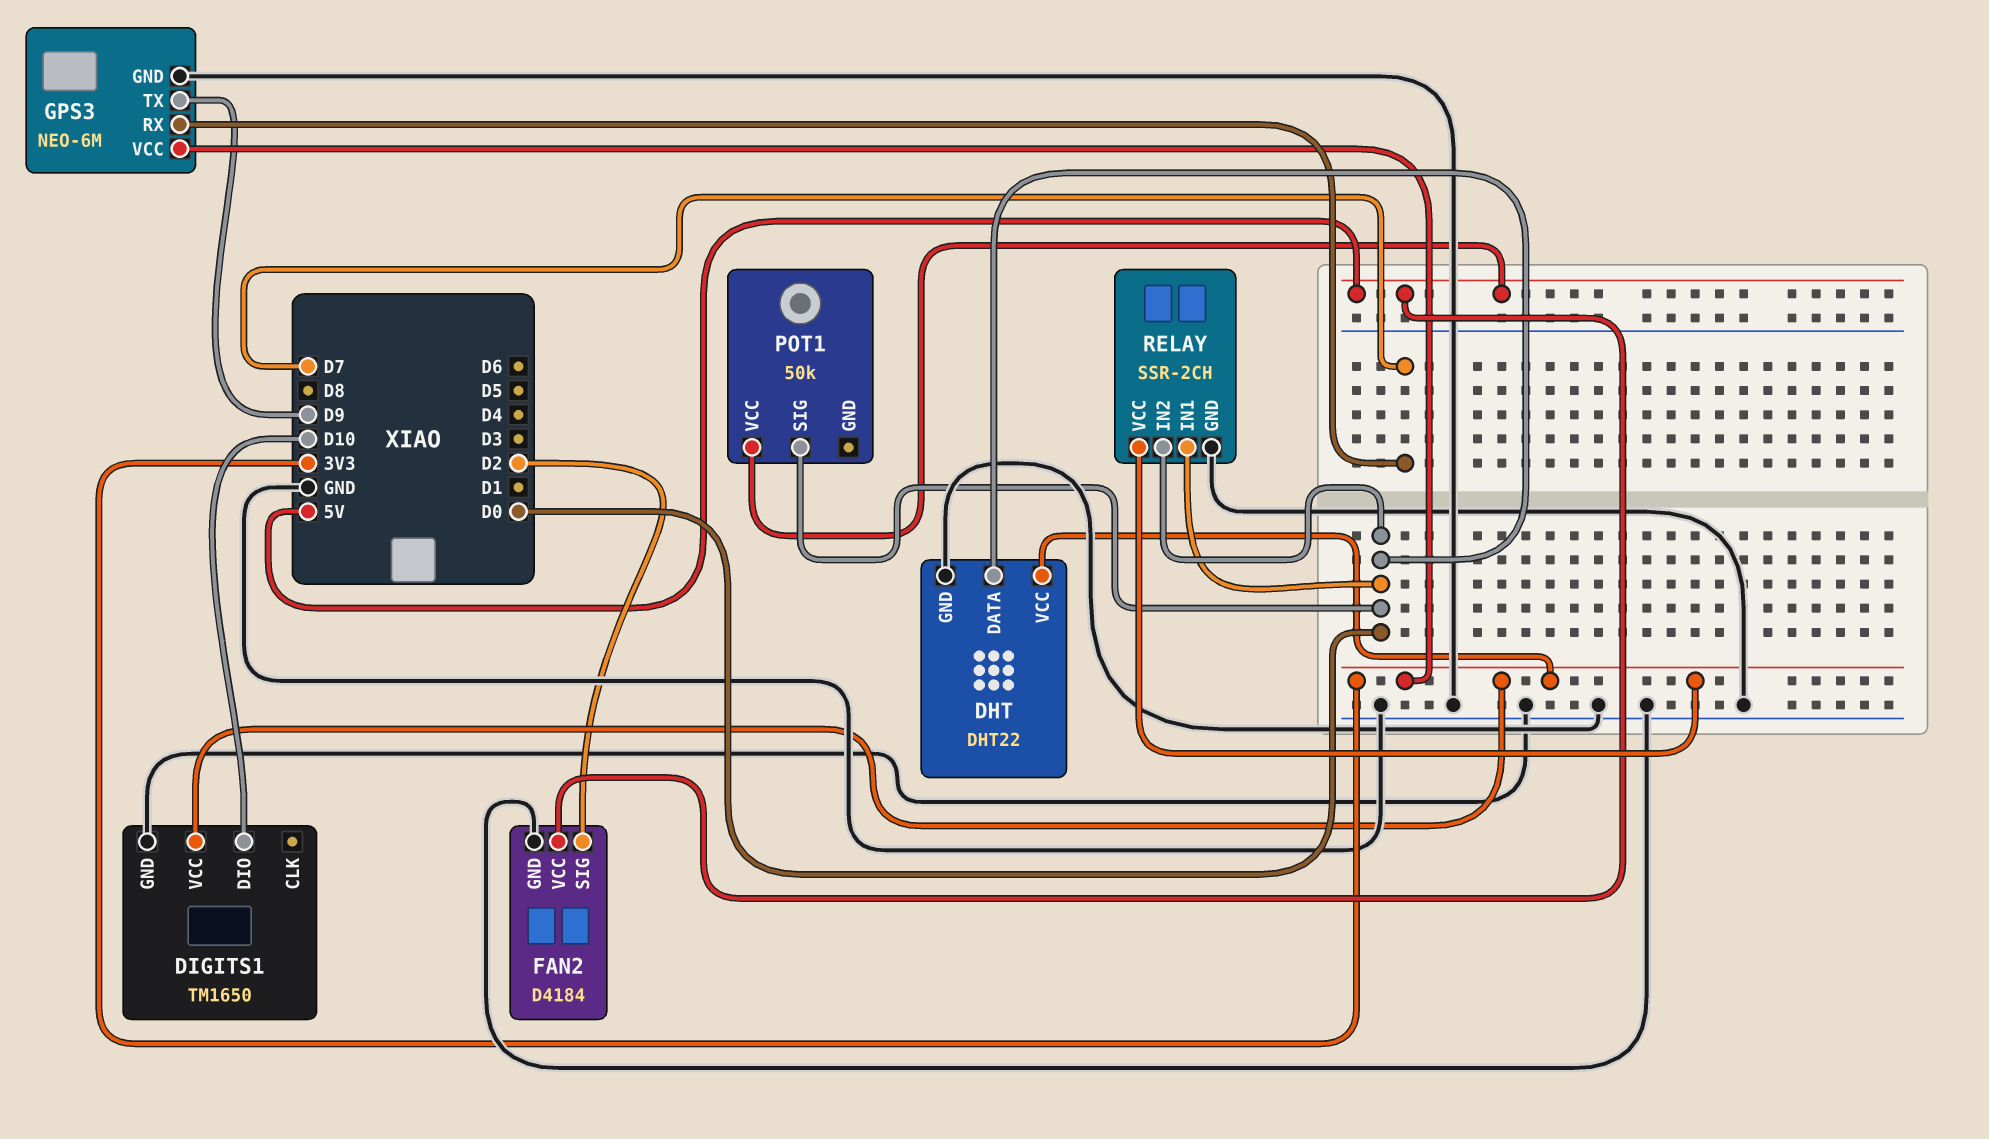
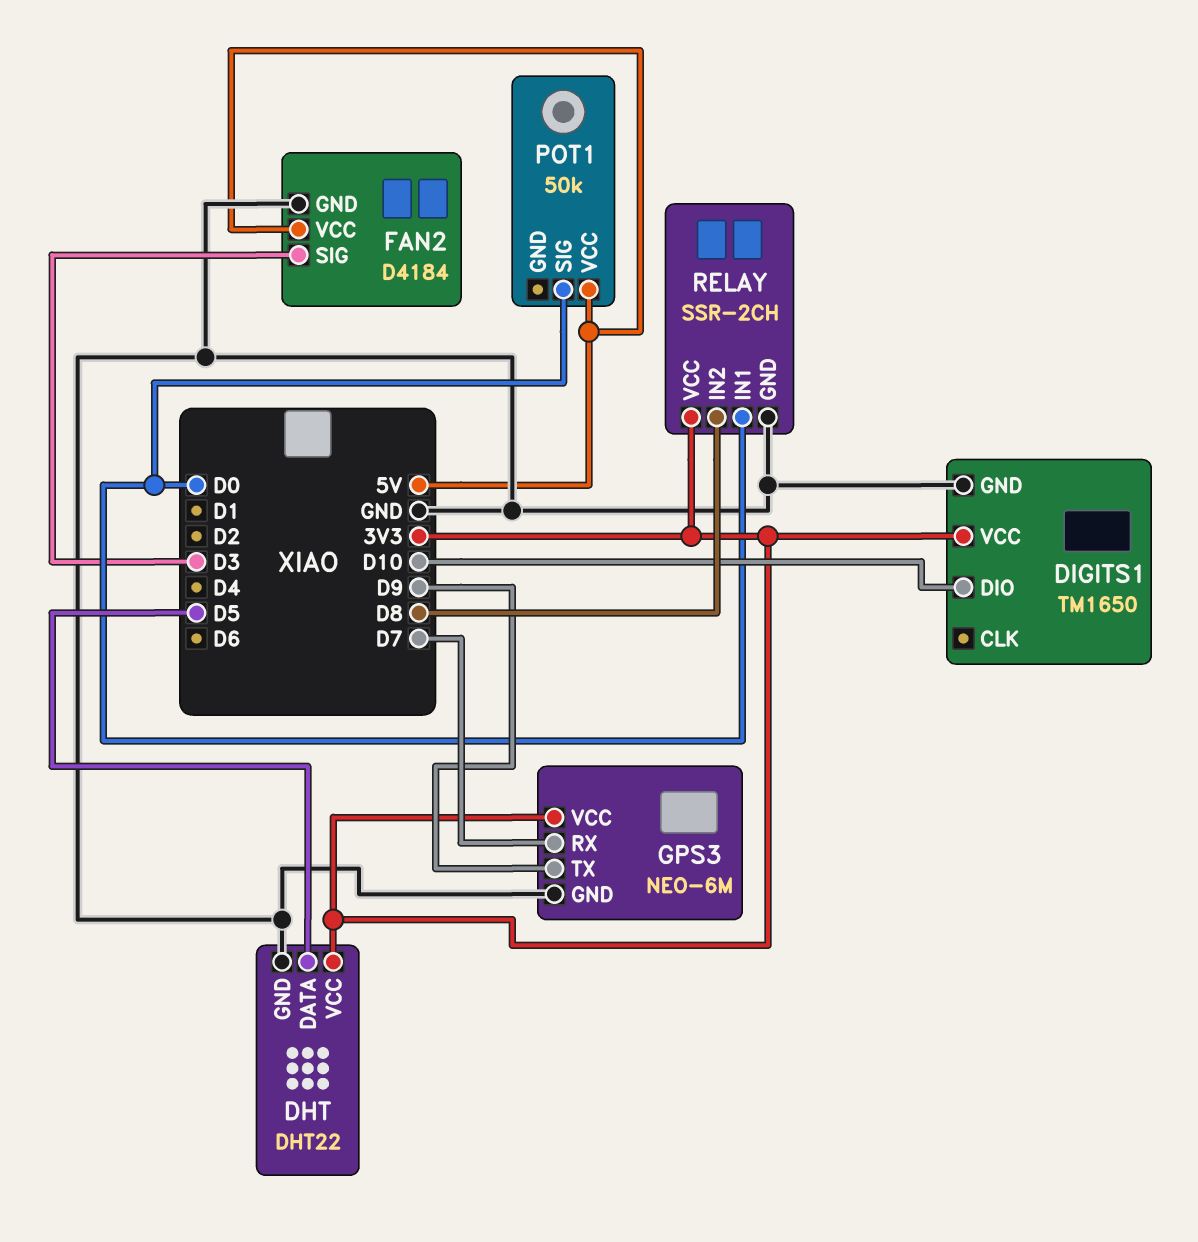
DHT pin DATA: D0 -> D5
FAN2 pin SIG: D2 -> D3
RELAY pin IN2: D0 -> D8

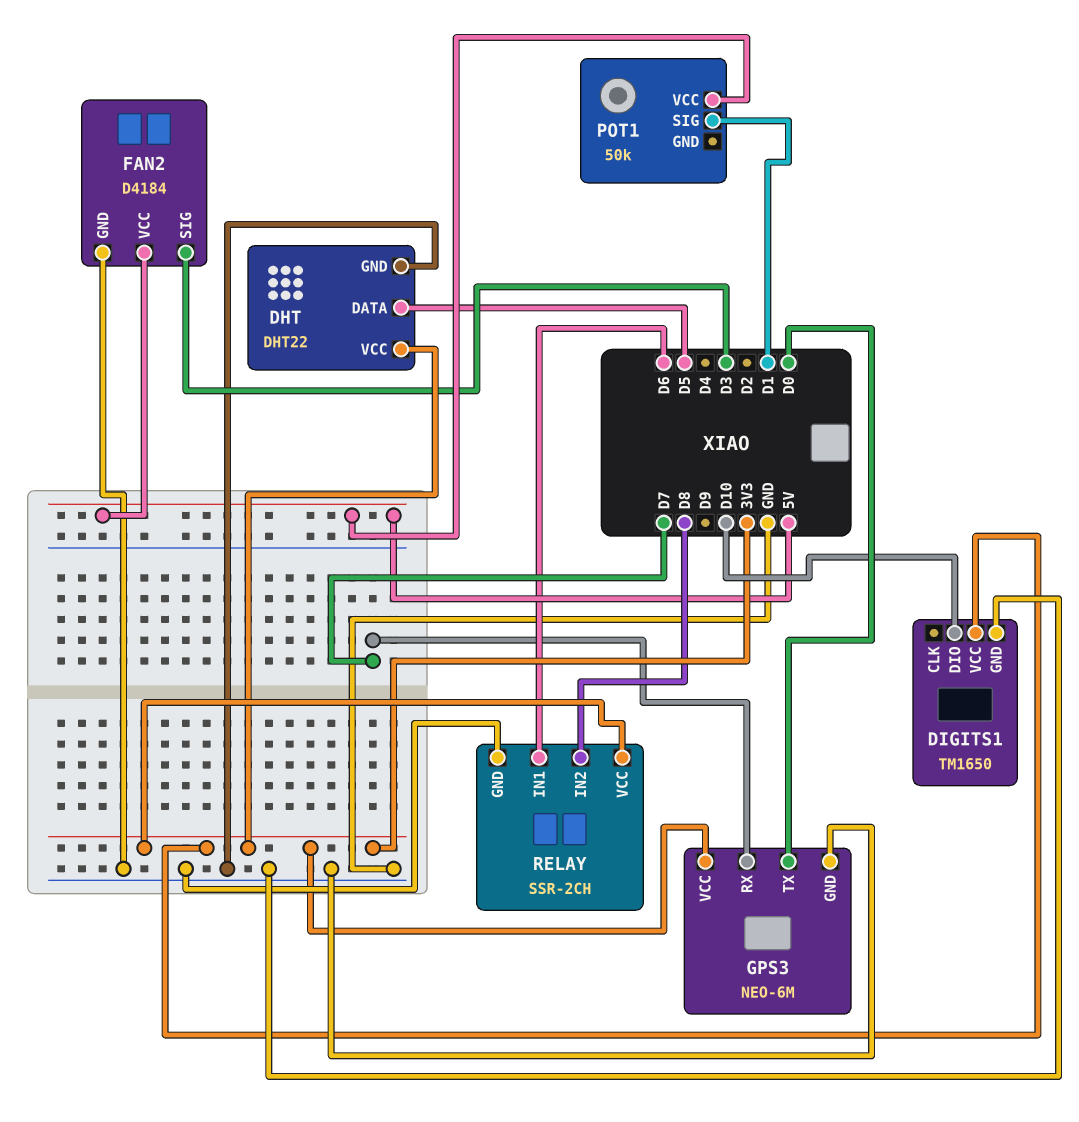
GPS3 pin TX: D9 -> D0
POT1 pin SIG: D0 -> D1
RELAY pin IN1: D0 -> D6

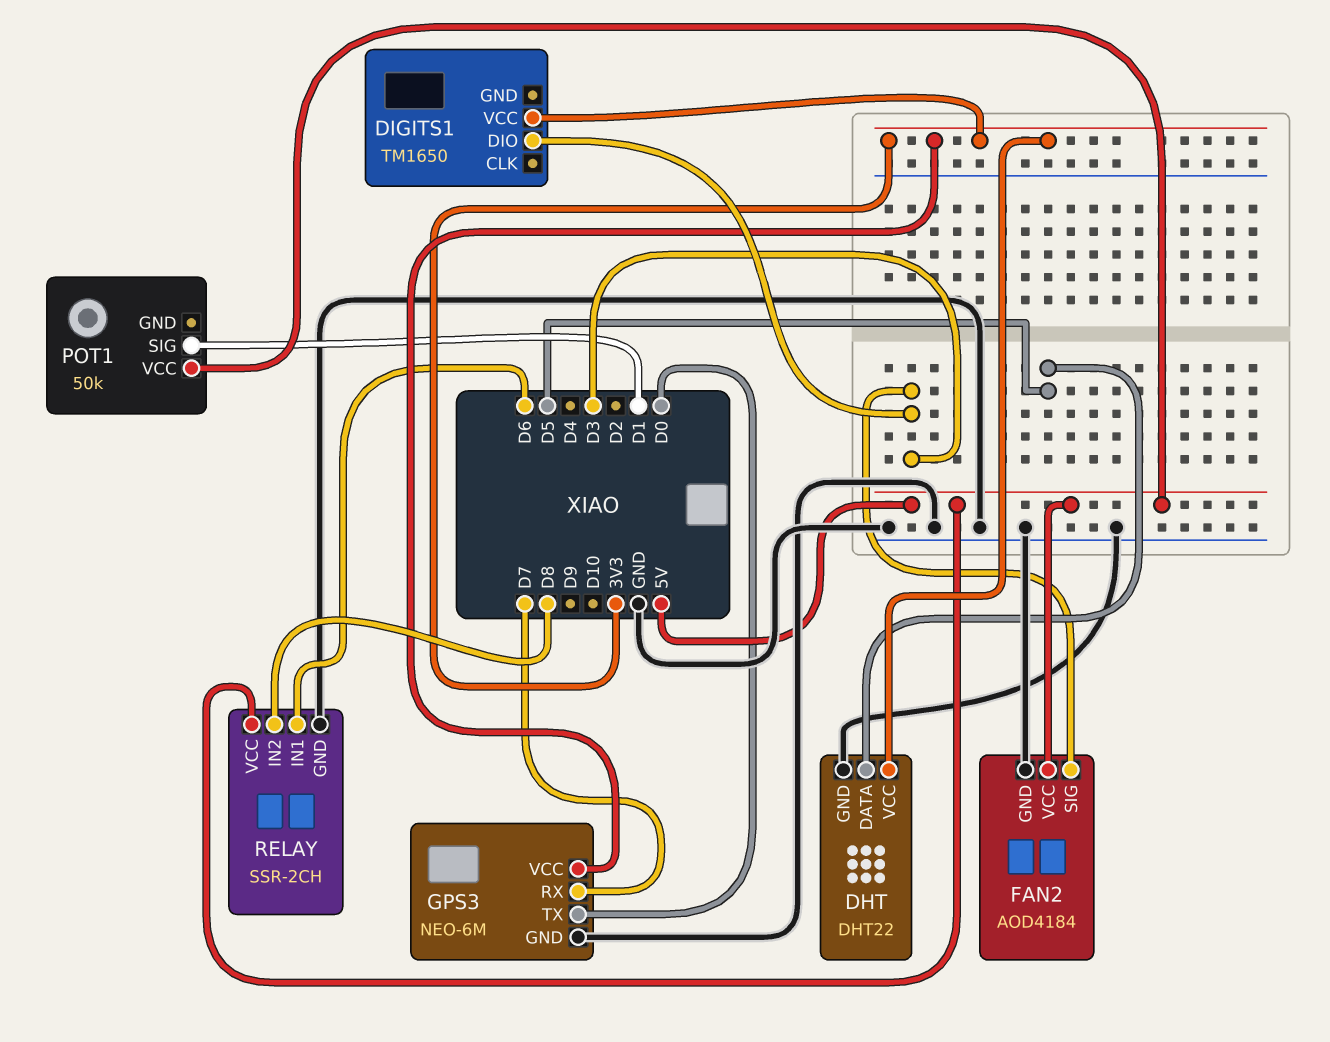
DIGITS1 pin DIO: D10 -> D3
DIGITS1 pin GND: GND -> none
FAN2: D4184 -> AOD4184
RELAY pin VCC: 3V3 -> 5V

